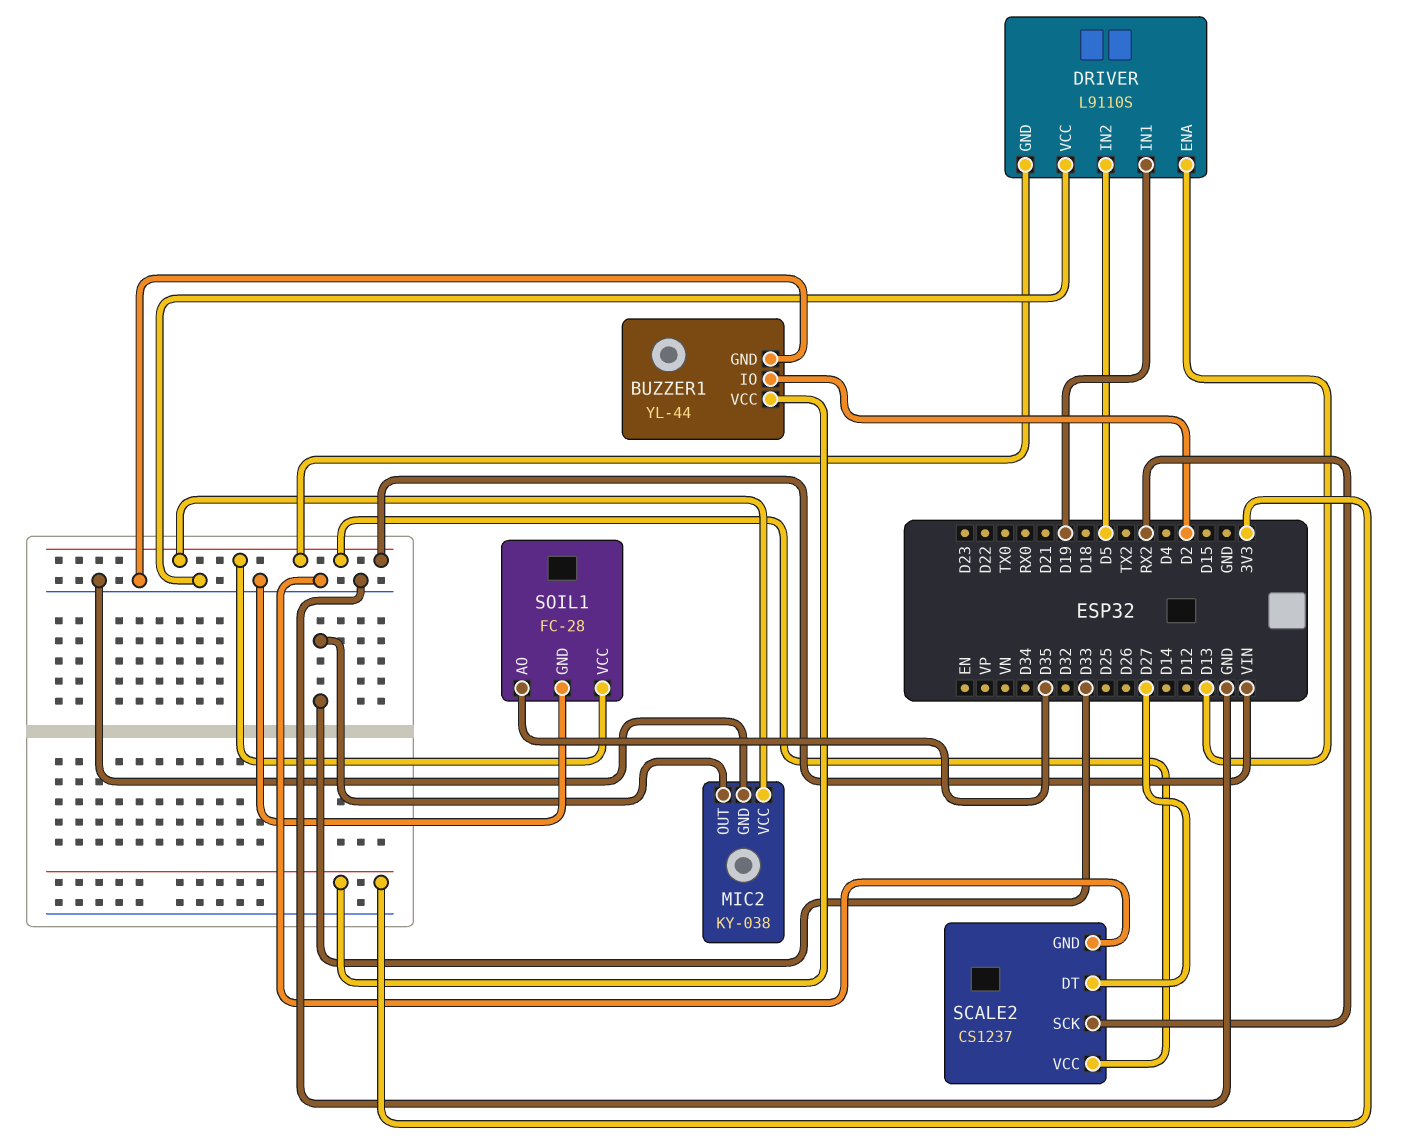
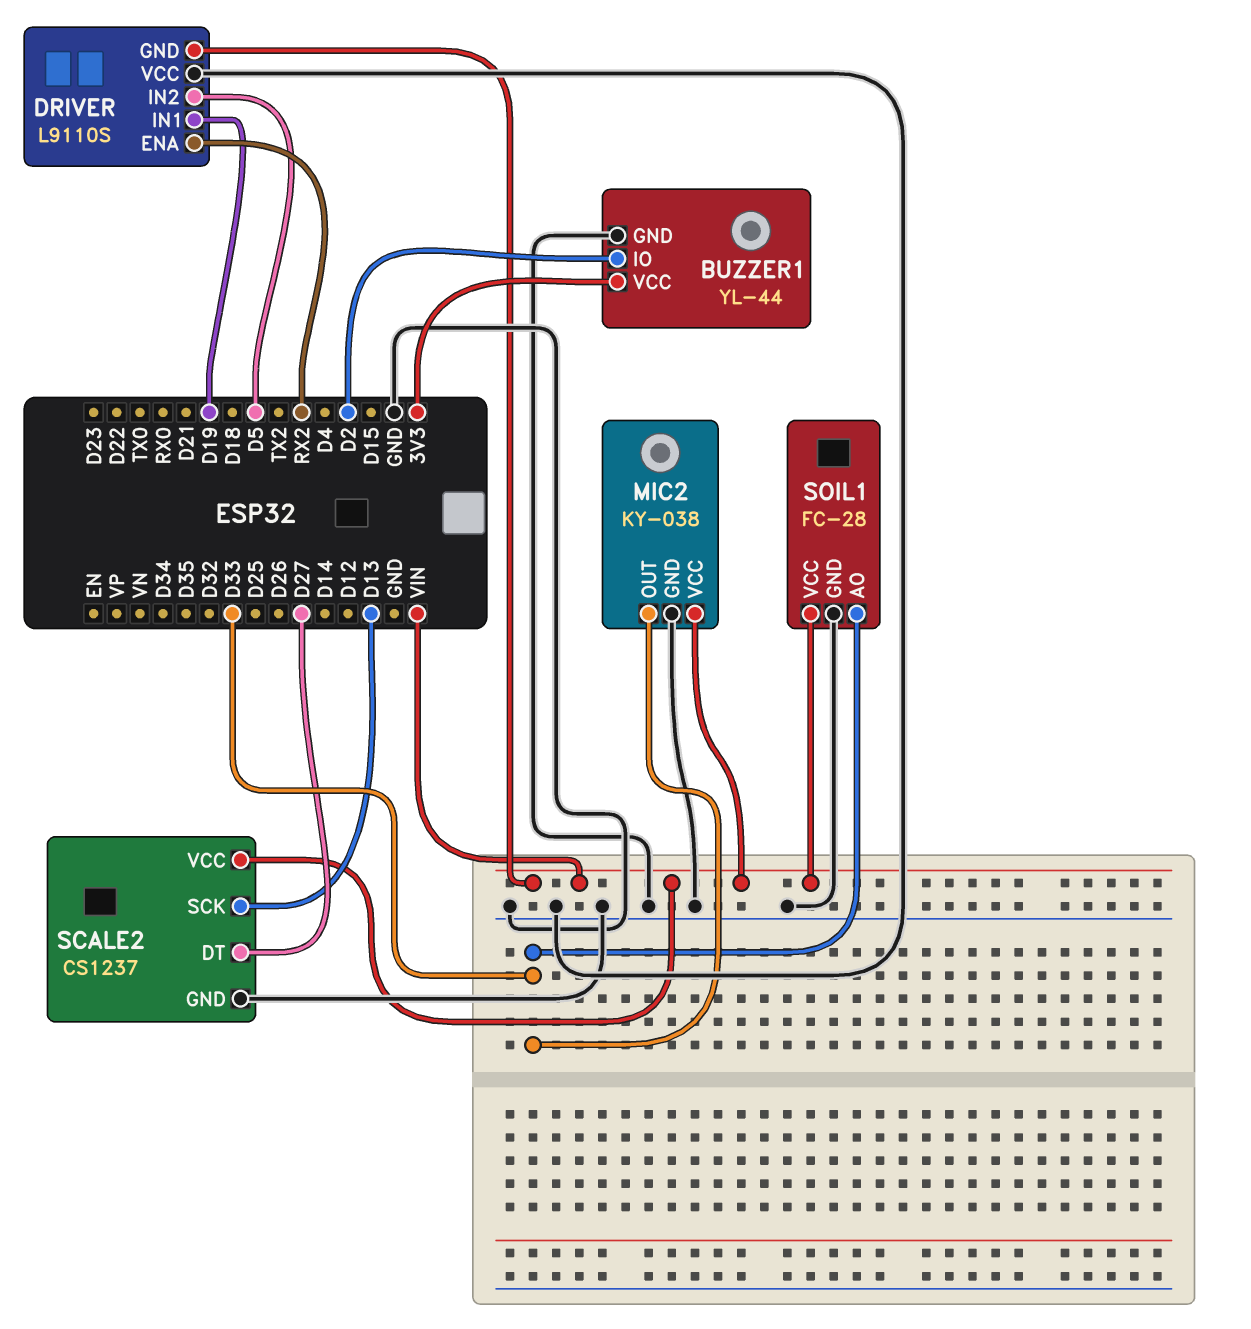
DRIVER pin ENA: D13 -> RX2
SCALE2 pin SCK: RX2 -> D13
SOIL1 pin AO: D35 -> D33

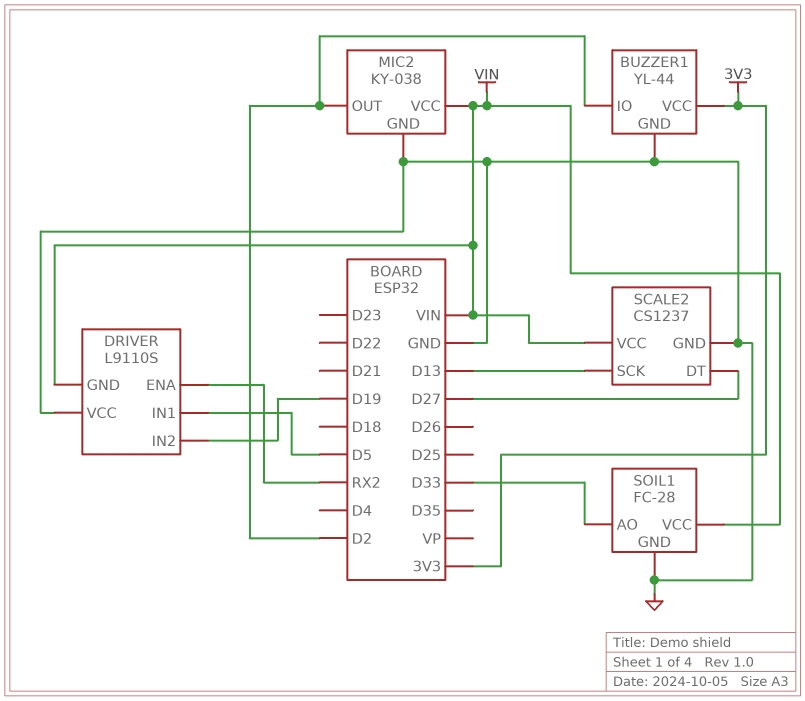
DRIVER pin IN1: D19 -> D5
DRIVER pin IN2: D5 -> D19
MIC2 pin OUT: D33 -> D2

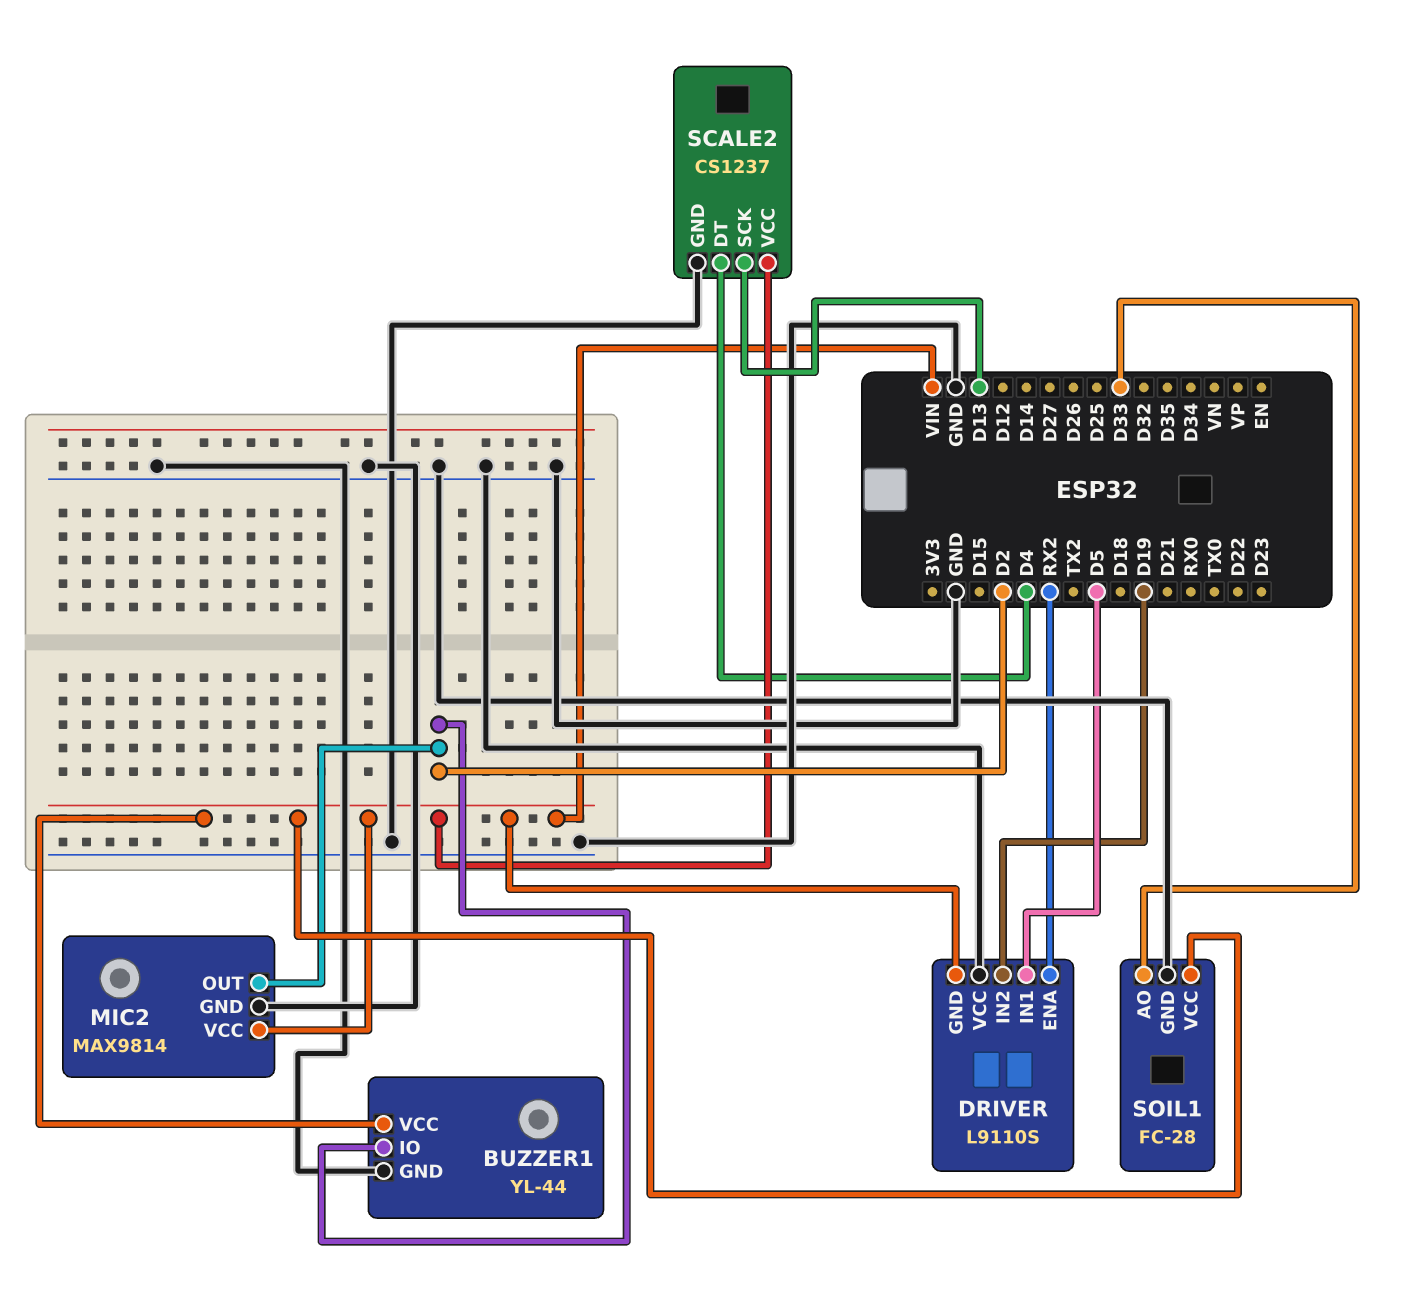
BUZZER1 pin VCC: 3V3 -> VIN
MIC2: KY-038 -> MAX9814
SCALE2 pin DT: D27 -> D4

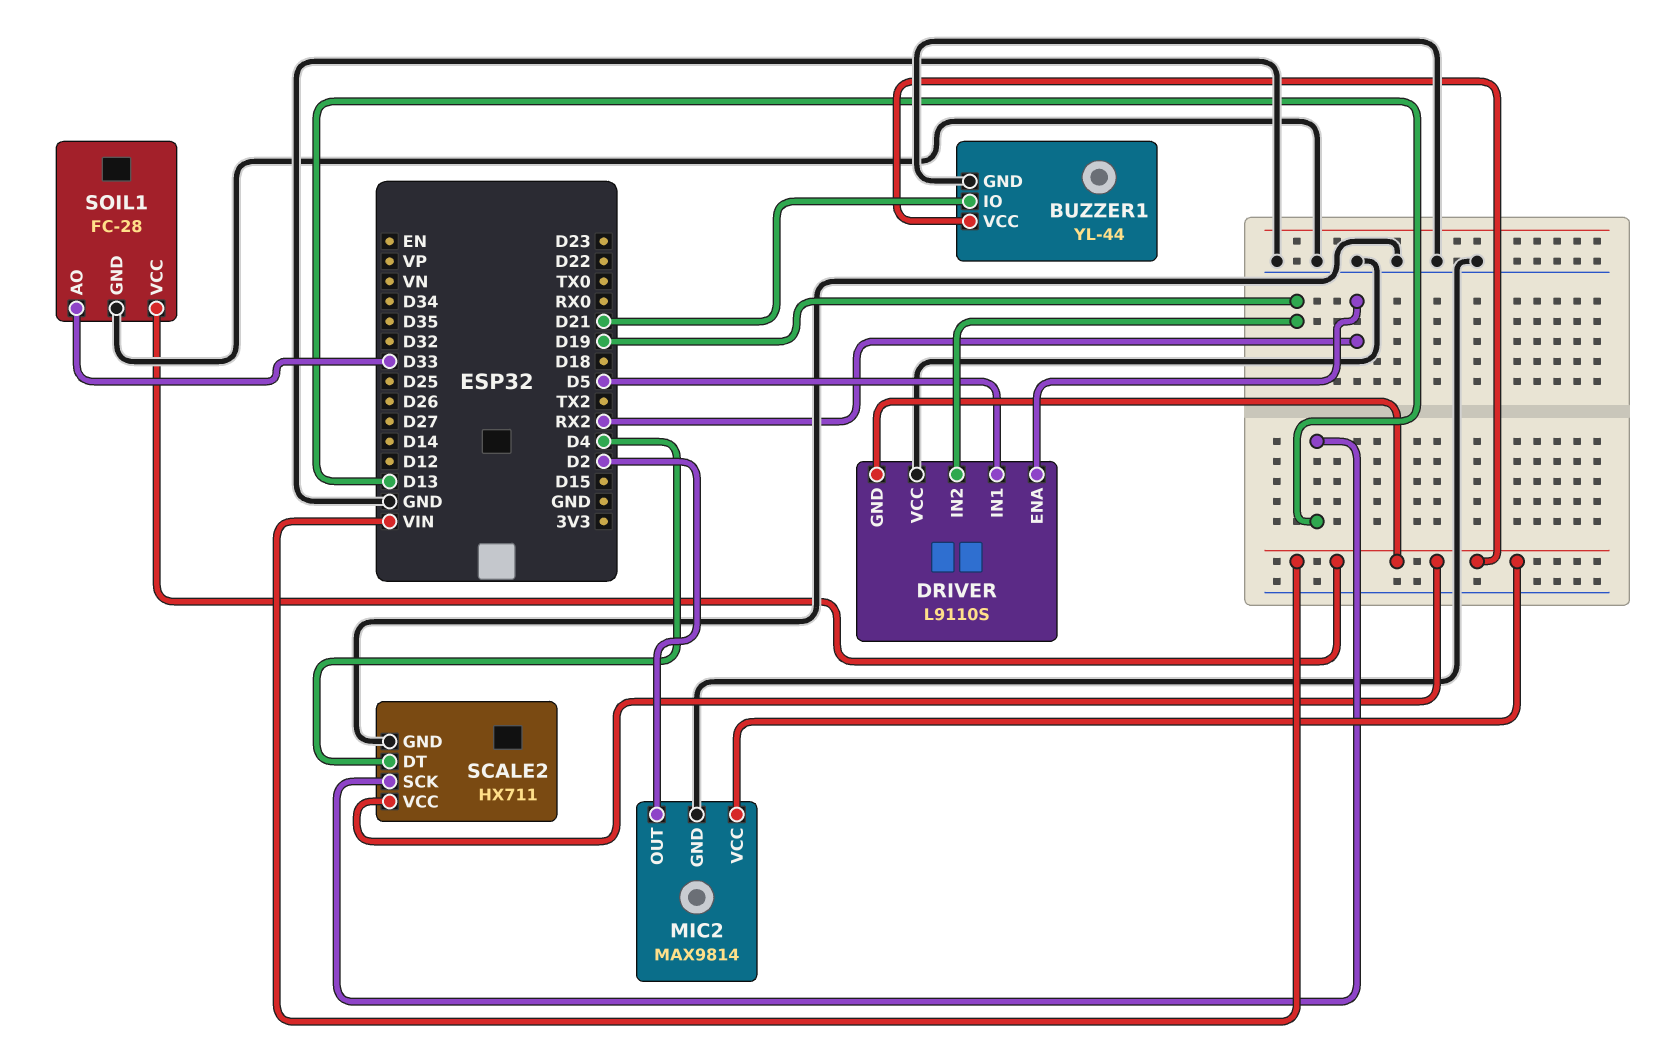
BUZZER1 pin IO: D2 -> D21
SCALE2: CS1237 -> HX711

